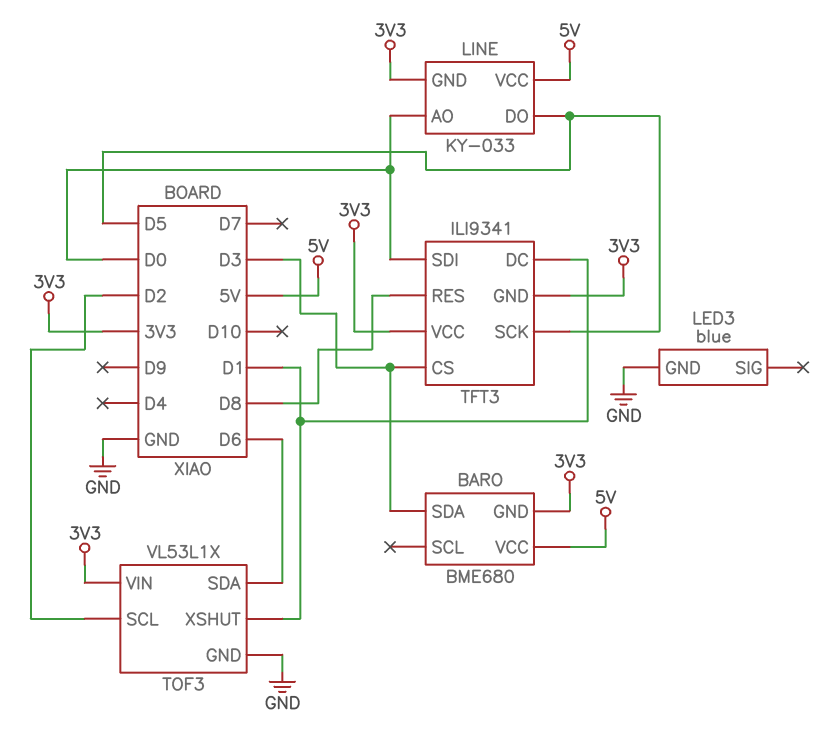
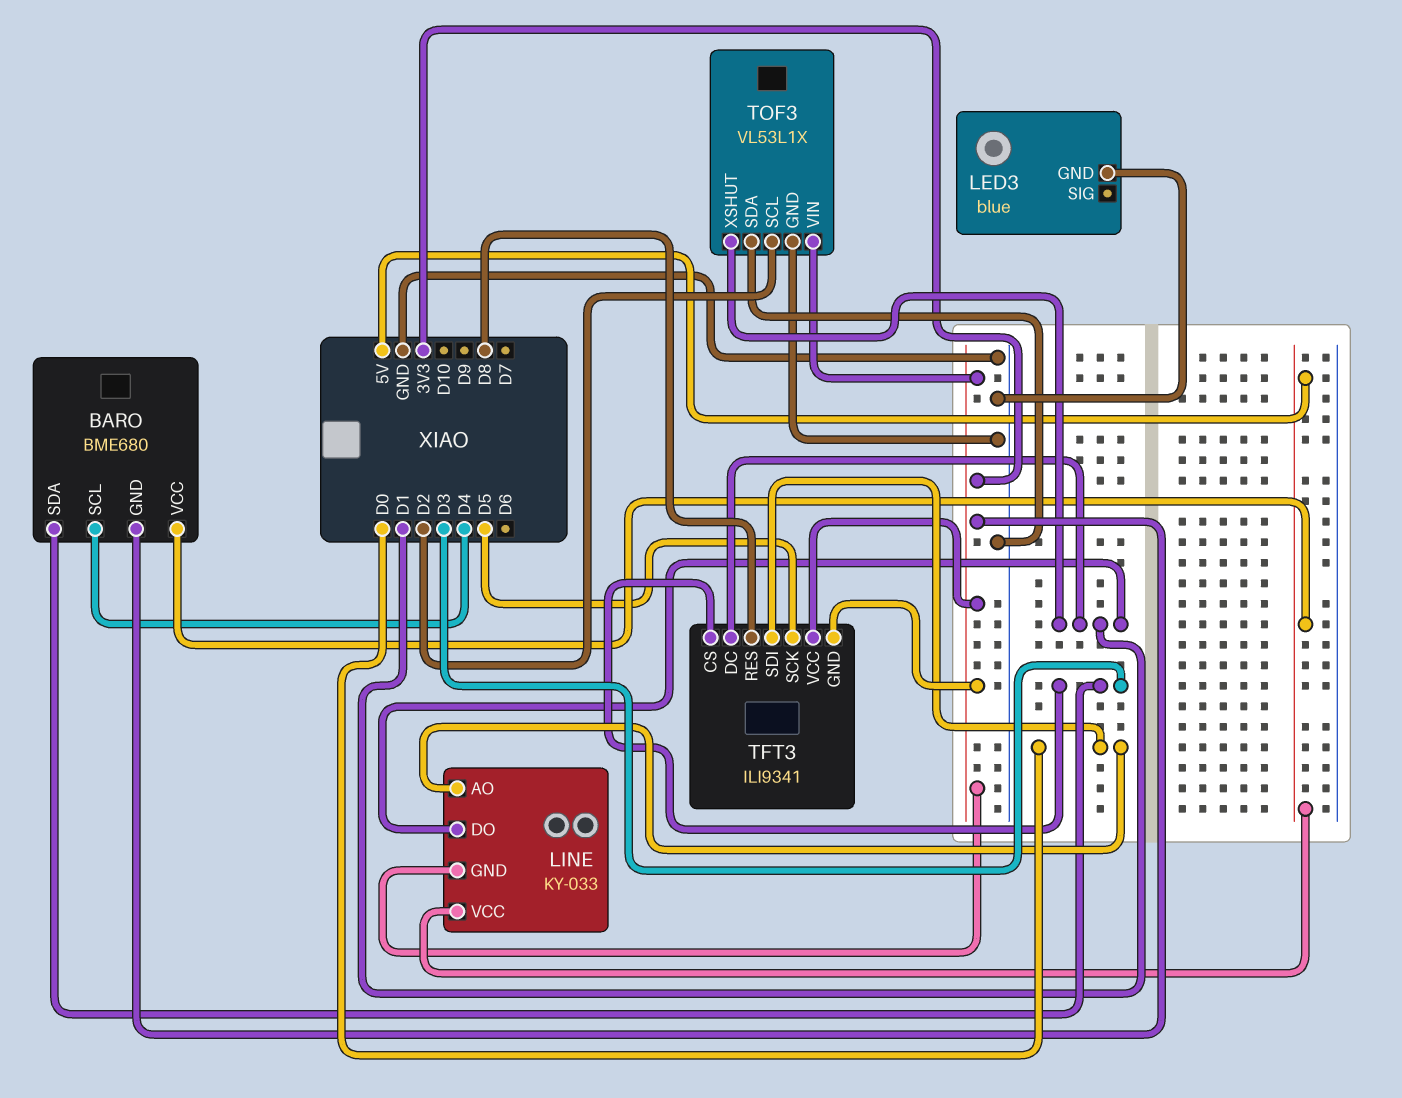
BARO pin SCL: none -> D4
LINE pin DO: D5 -> D1
TOF3 pin SDA: D6 -> GND

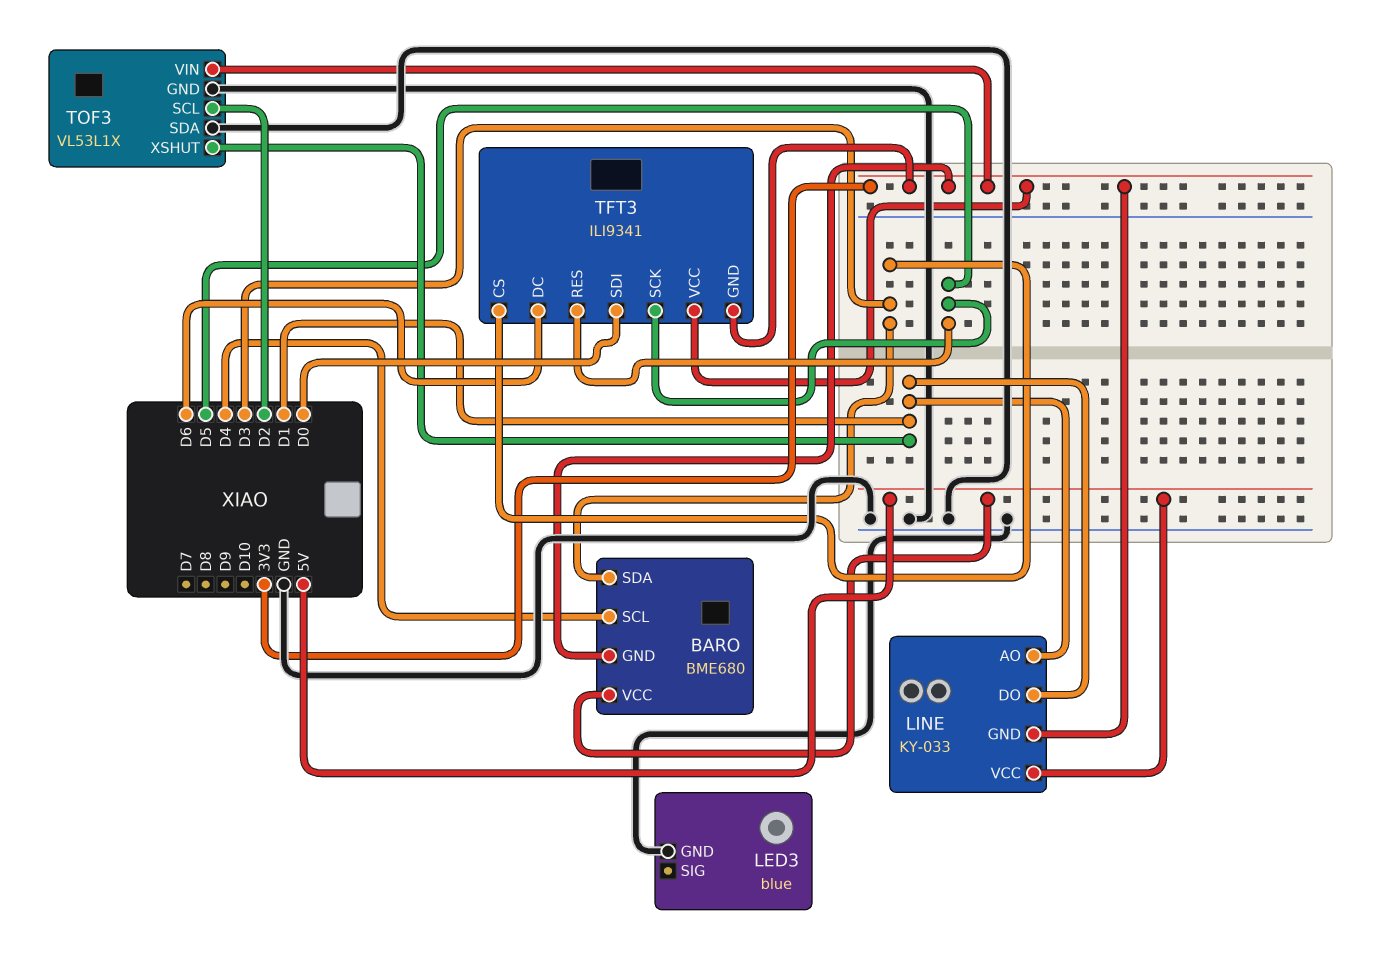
LINE pin AO: D0 -> D1
TFT3 pin DC: D1 -> D6
TFT3 pin RES: D8 -> D5

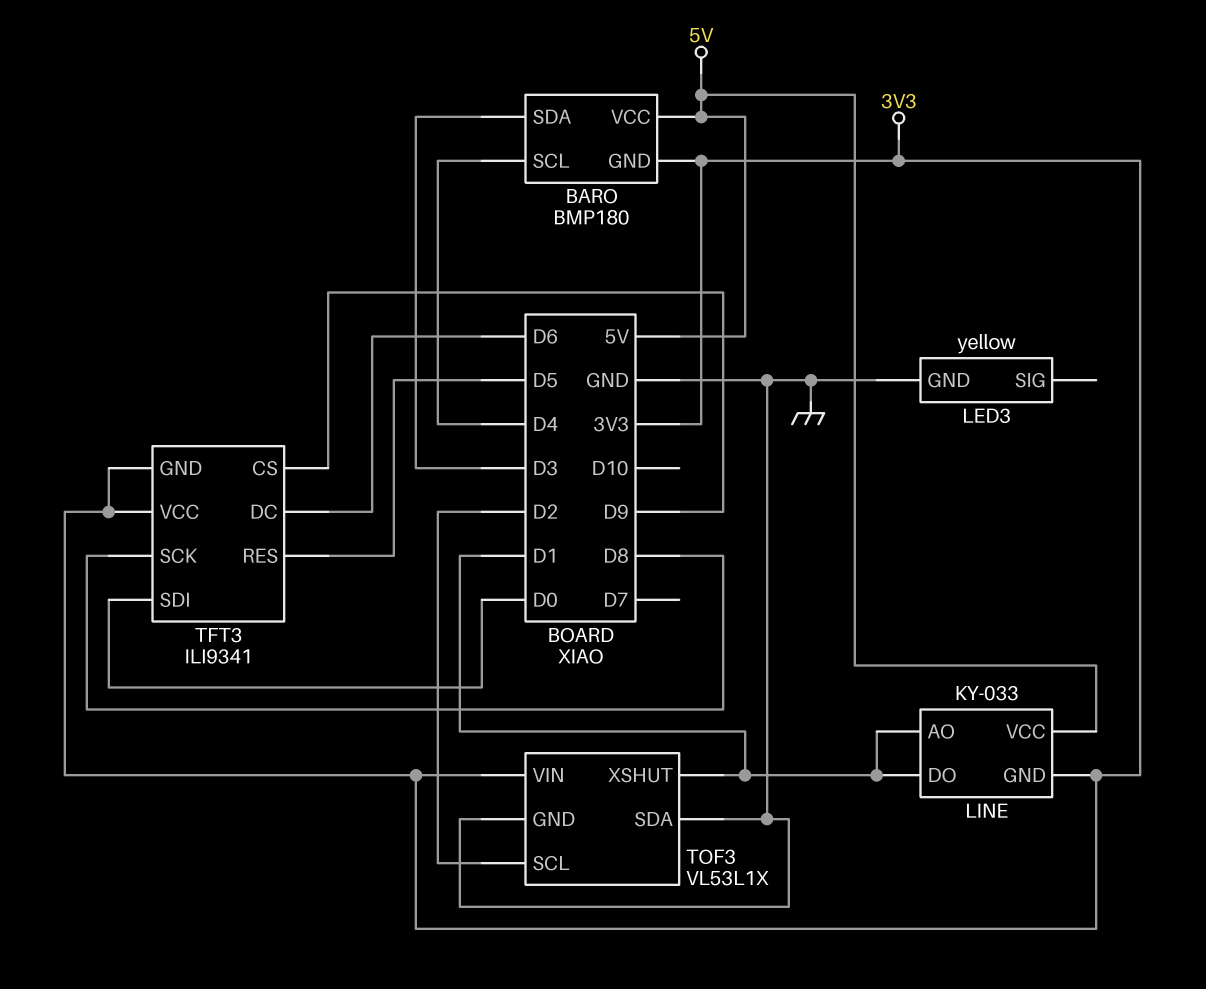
BARO: BME680 -> BMP180
LED3: blue -> yellow
TFT3 pin CS: D3 -> D9
TFT3 pin SCK: D5 -> D8

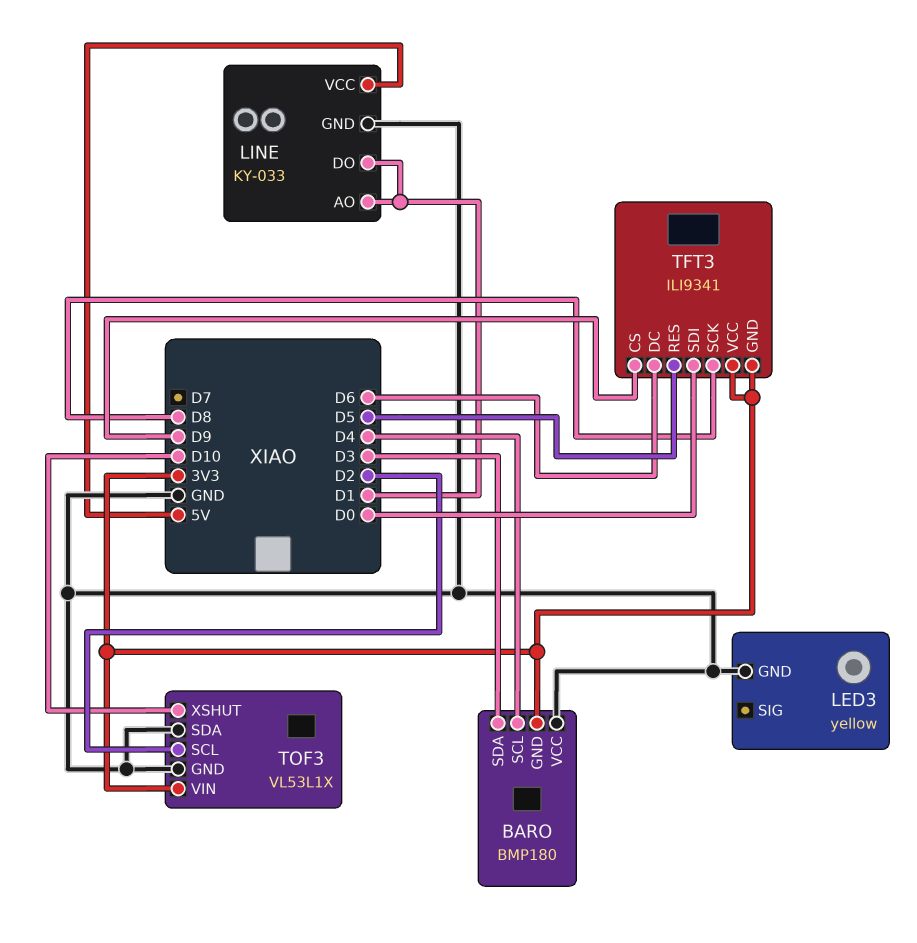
BARO pin VCC: 5V -> GND
LINE pin GND: 3V3 -> GND
TOF3 pin XSHUT: D1 -> D10

